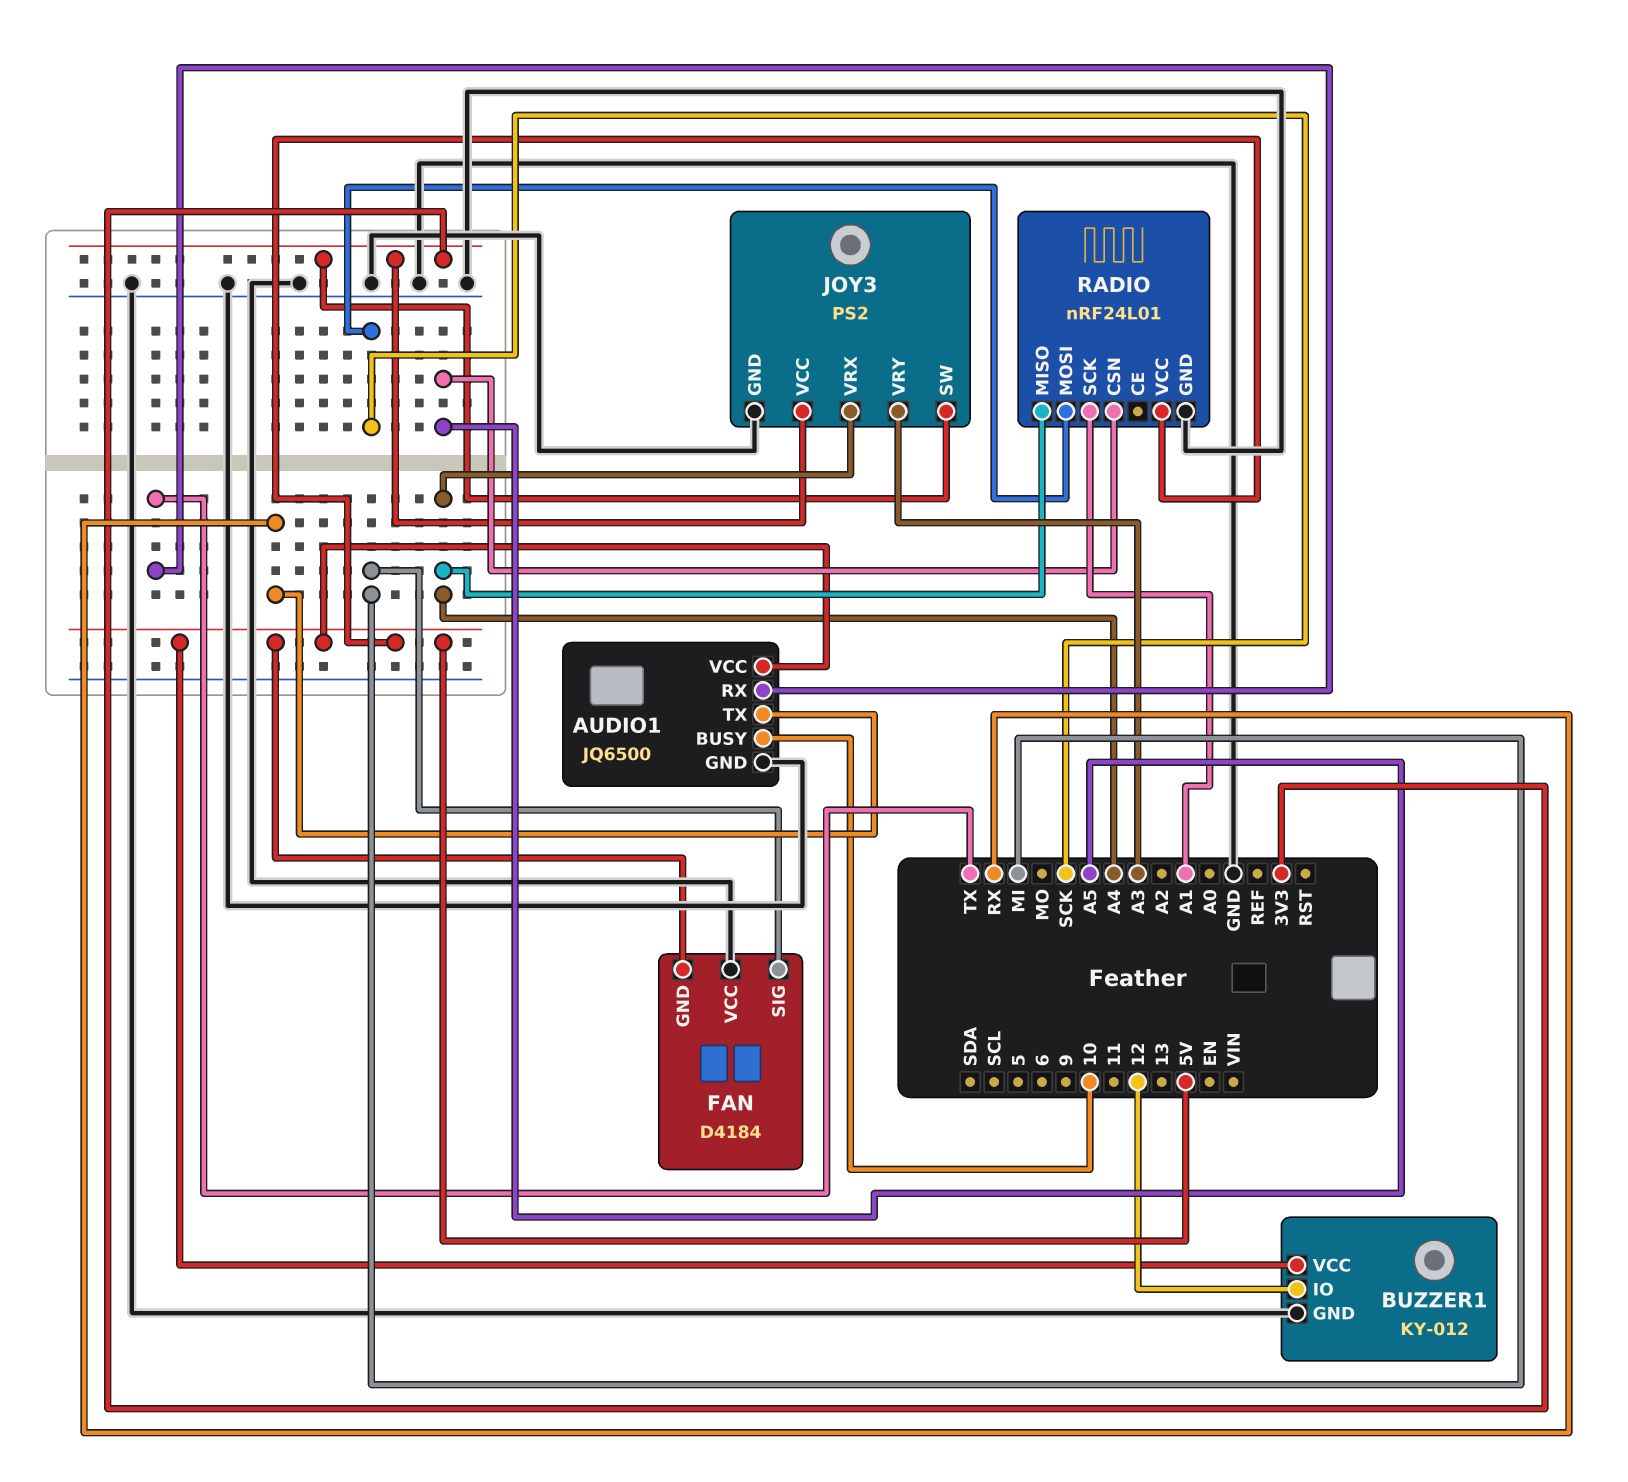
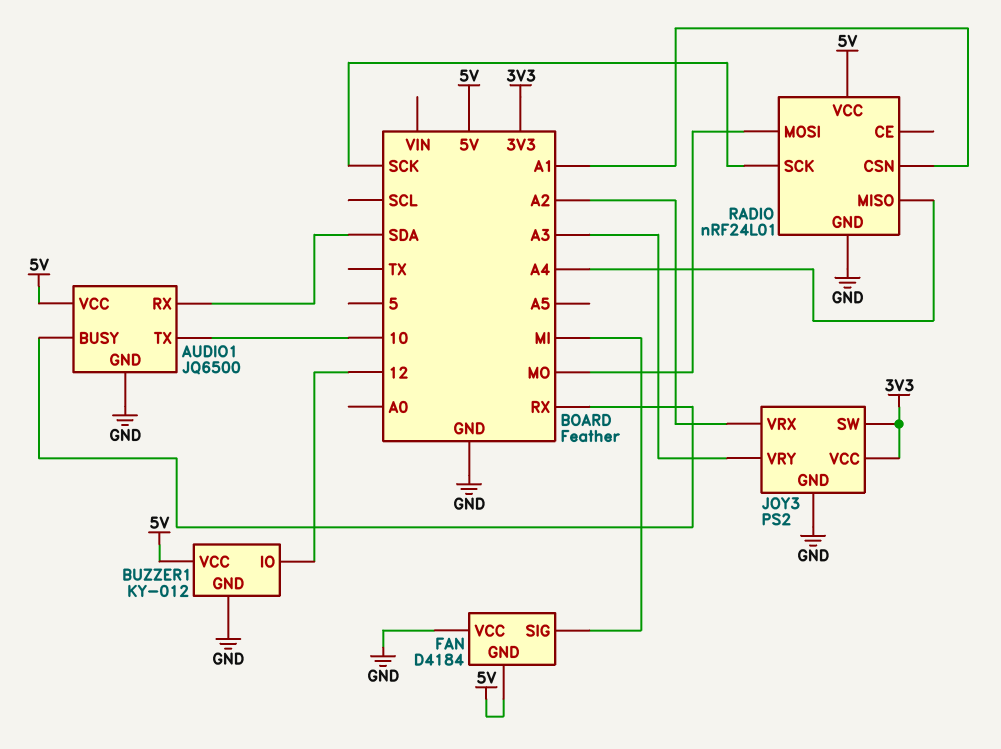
AUDIO1 pin BUSY: 10 -> RX
AUDIO1 pin RX: TX -> SDA
AUDIO1 pin TX: RX -> 10
JOY3 pin VRX: A4 -> A2
RADIO pin CSN: A5 -> A1
RADIO pin MOSI: SCK -> MO
RADIO pin SCK: A1 -> SCK

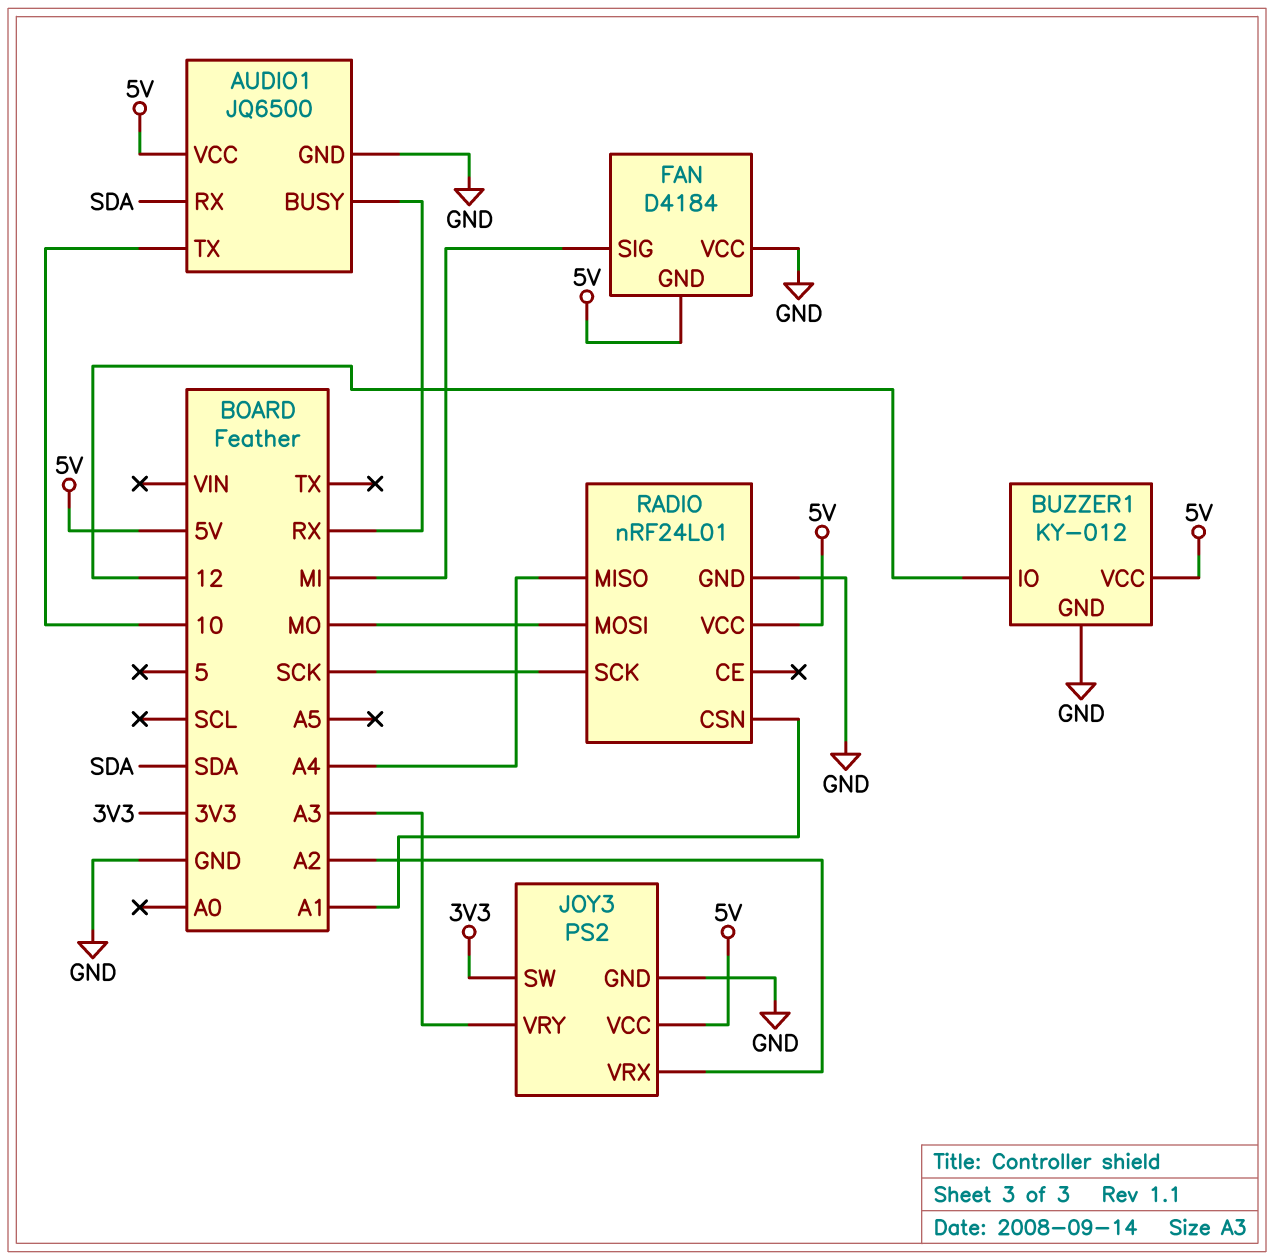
JOY3 pin VCC: 3V3 -> 5V

